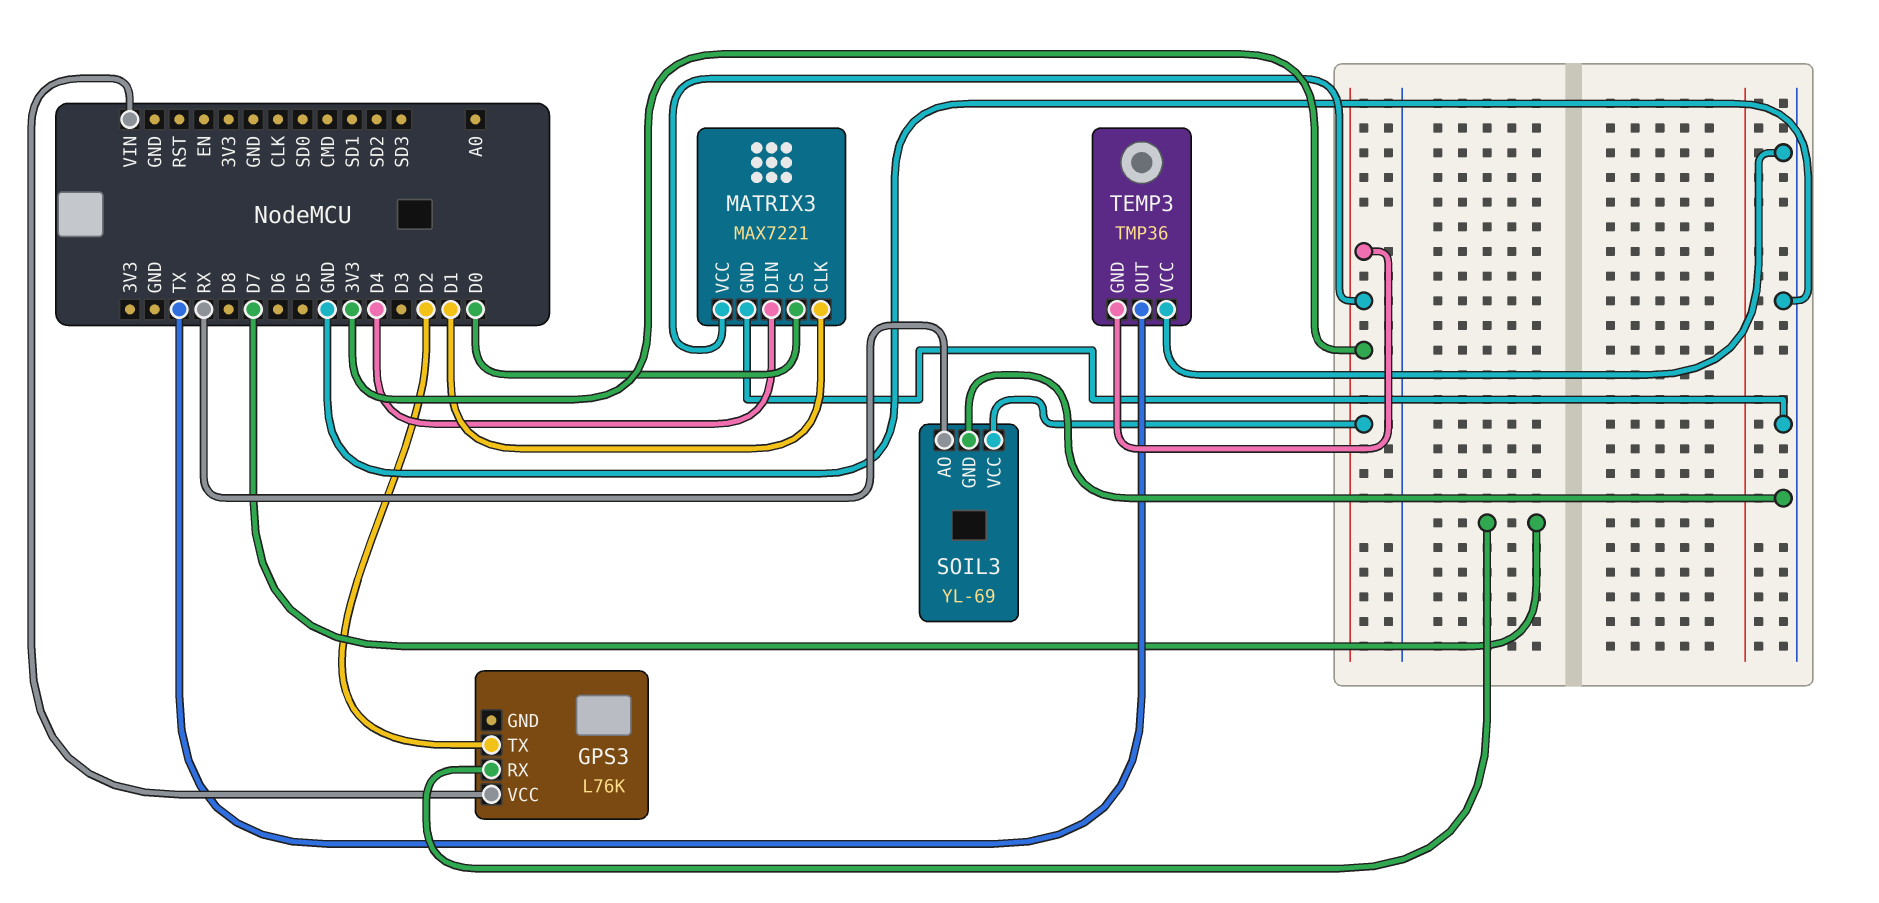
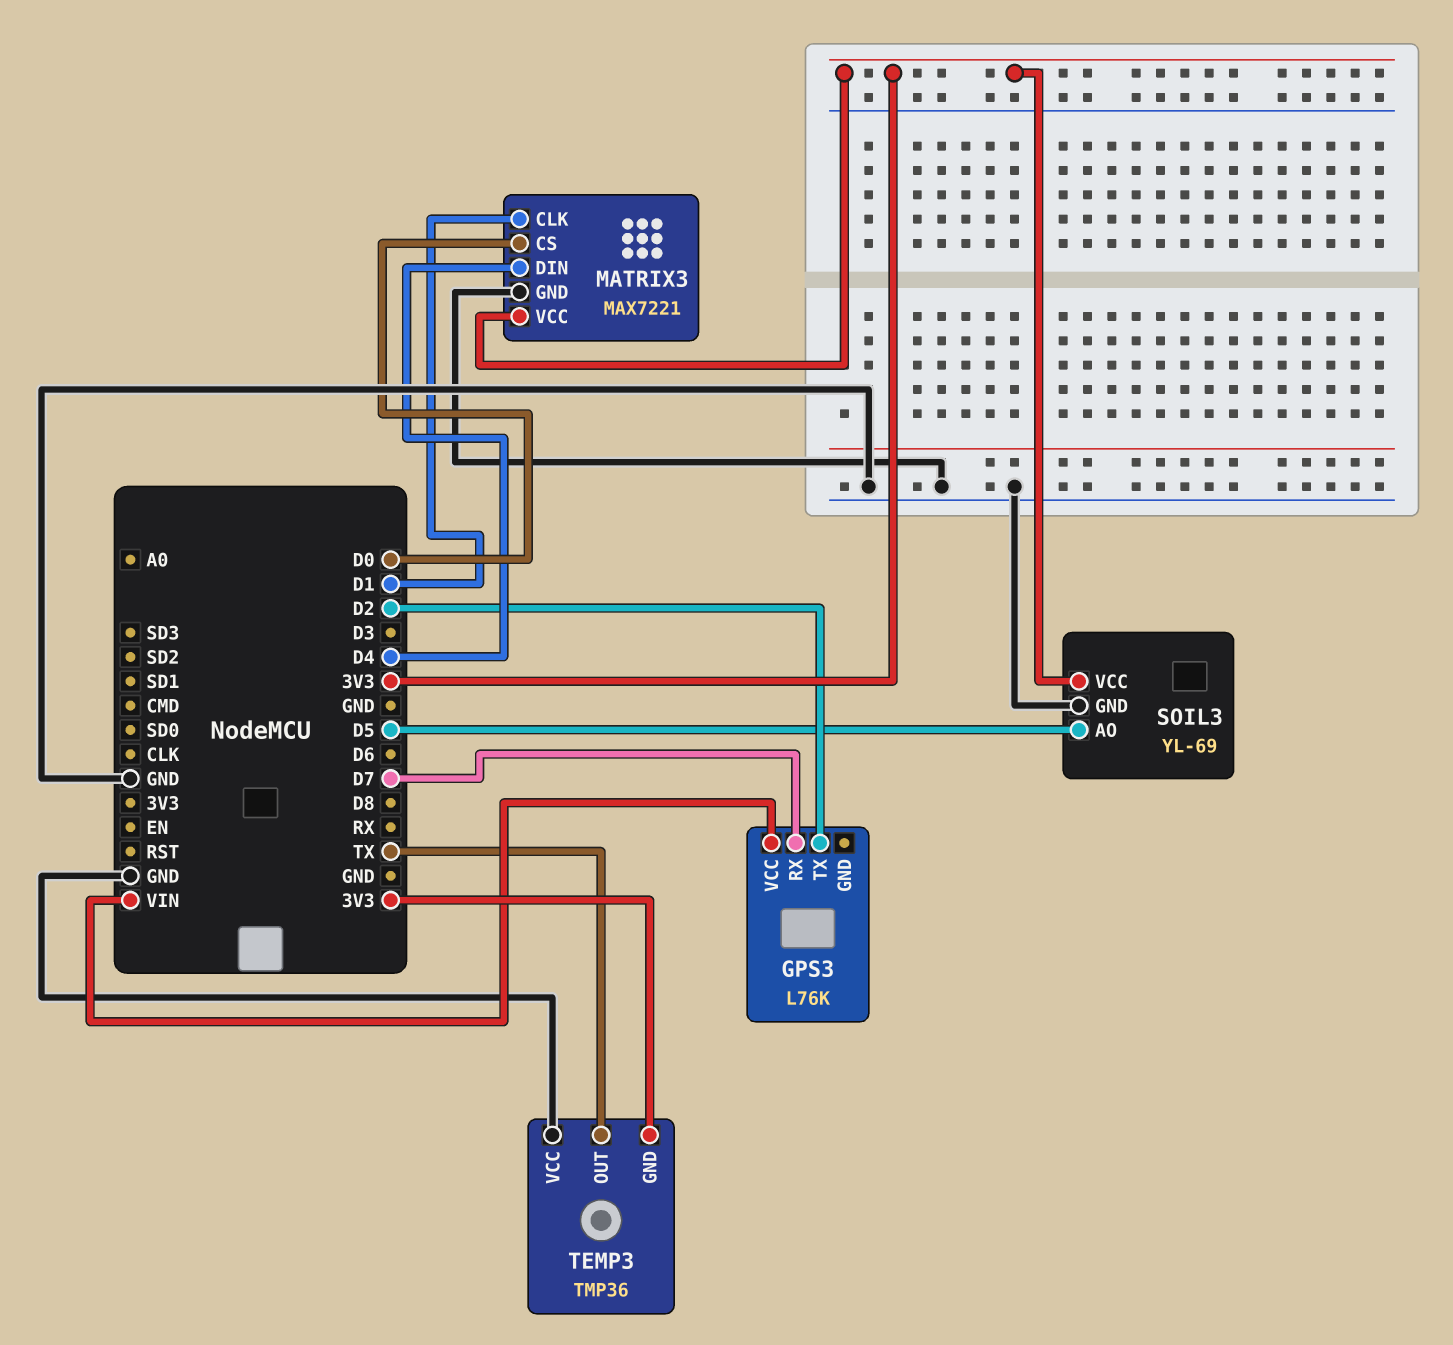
SOIL3 pin AO: RX -> D5

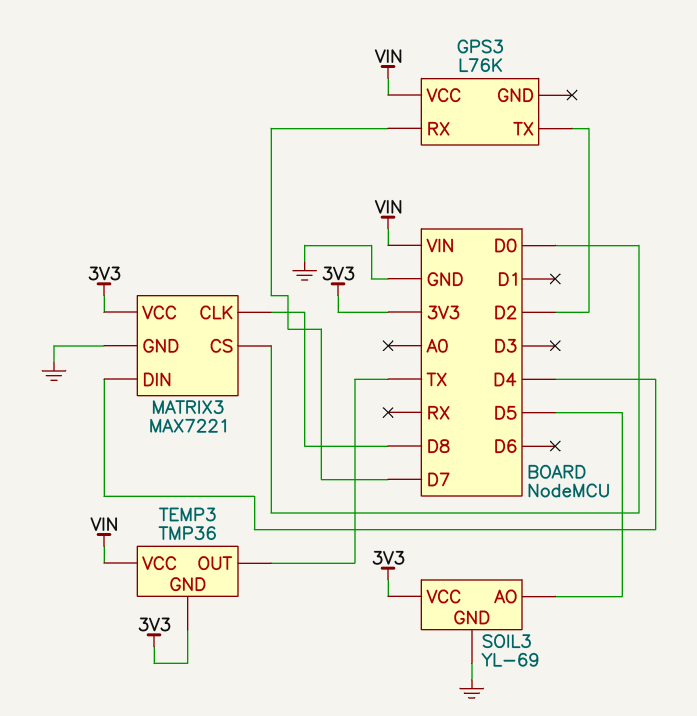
MATRIX3 pin CLK: D1 -> D8
TEMP3 pin VCC: GND -> VIN

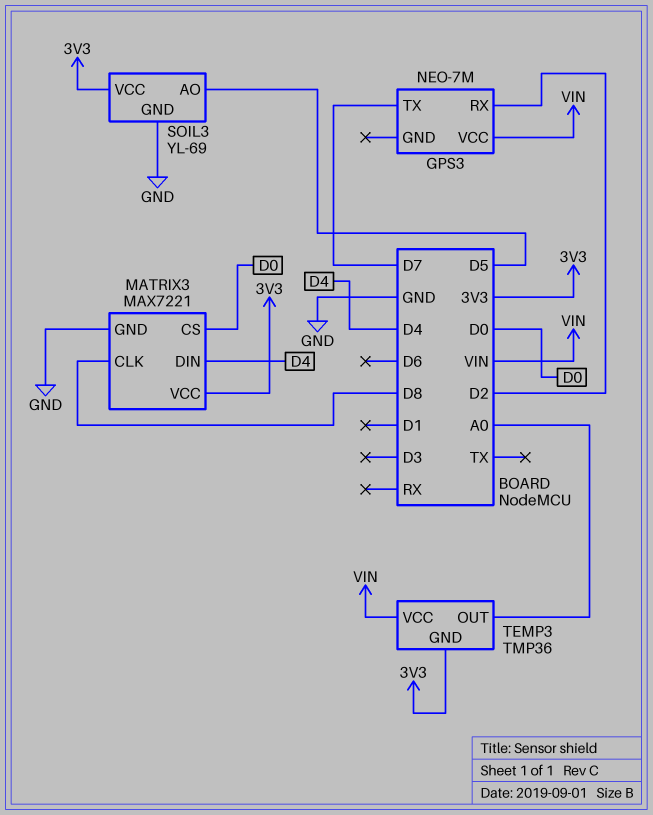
GPS3: L76K -> NEO-7M
GPS3 pin RX: D7 -> D2
GPS3 pin TX: D2 -> D7
TEMP3 pin OUT: TX -> A0

